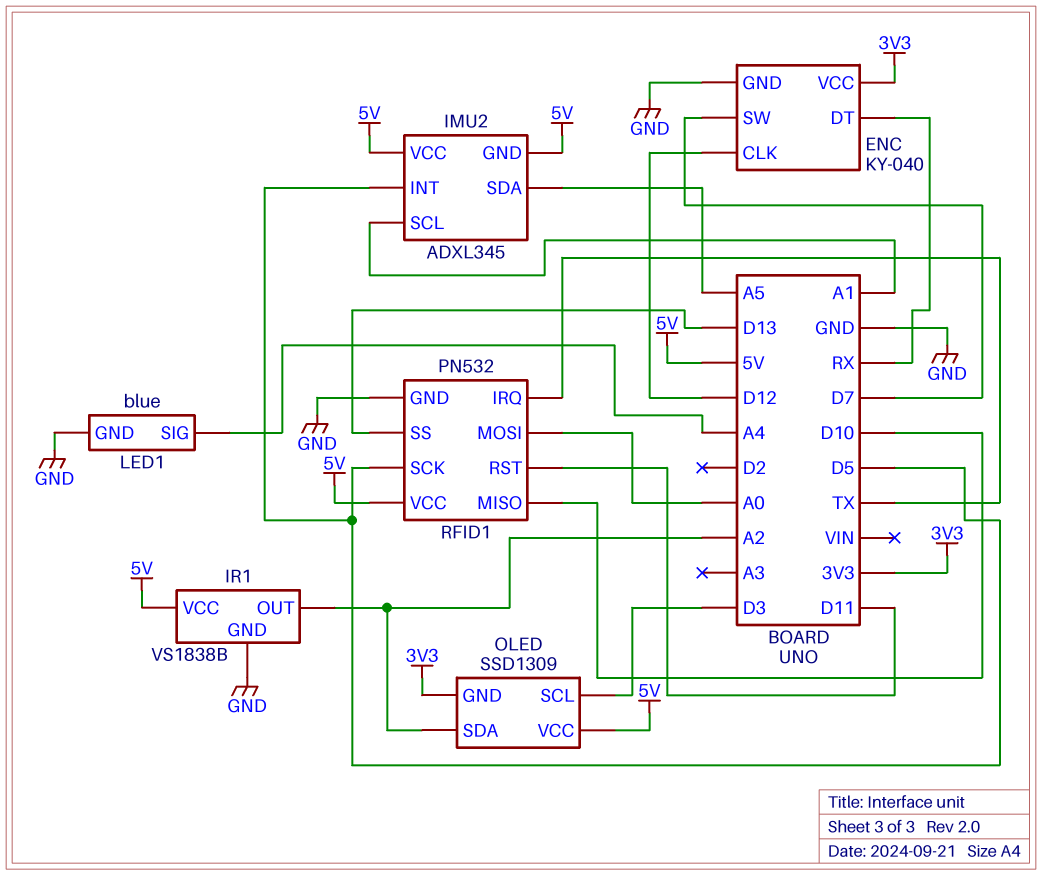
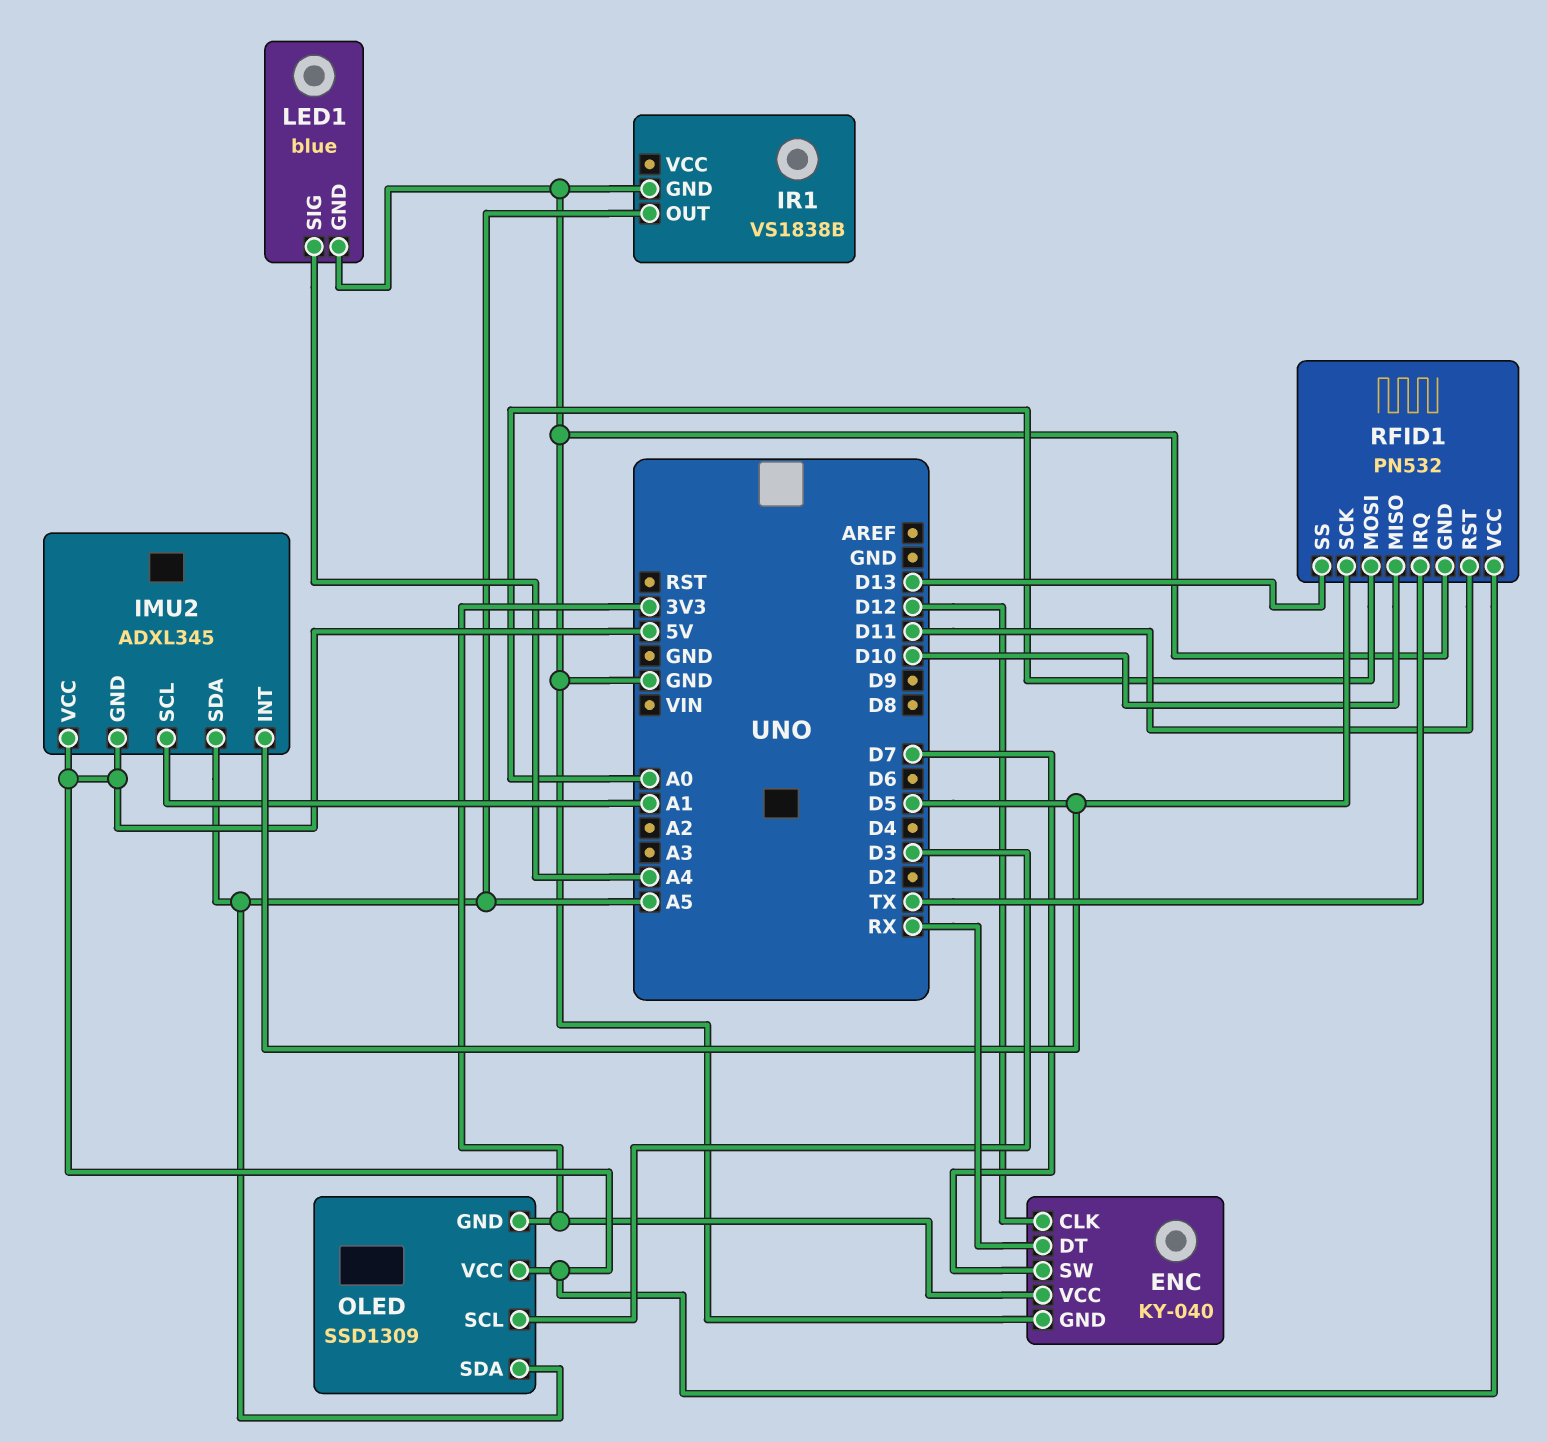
IR1 pin OUT: A2 -> A5
IR1 pin VCC: 5V -> none
OLED pin SDA: A2 -> A5

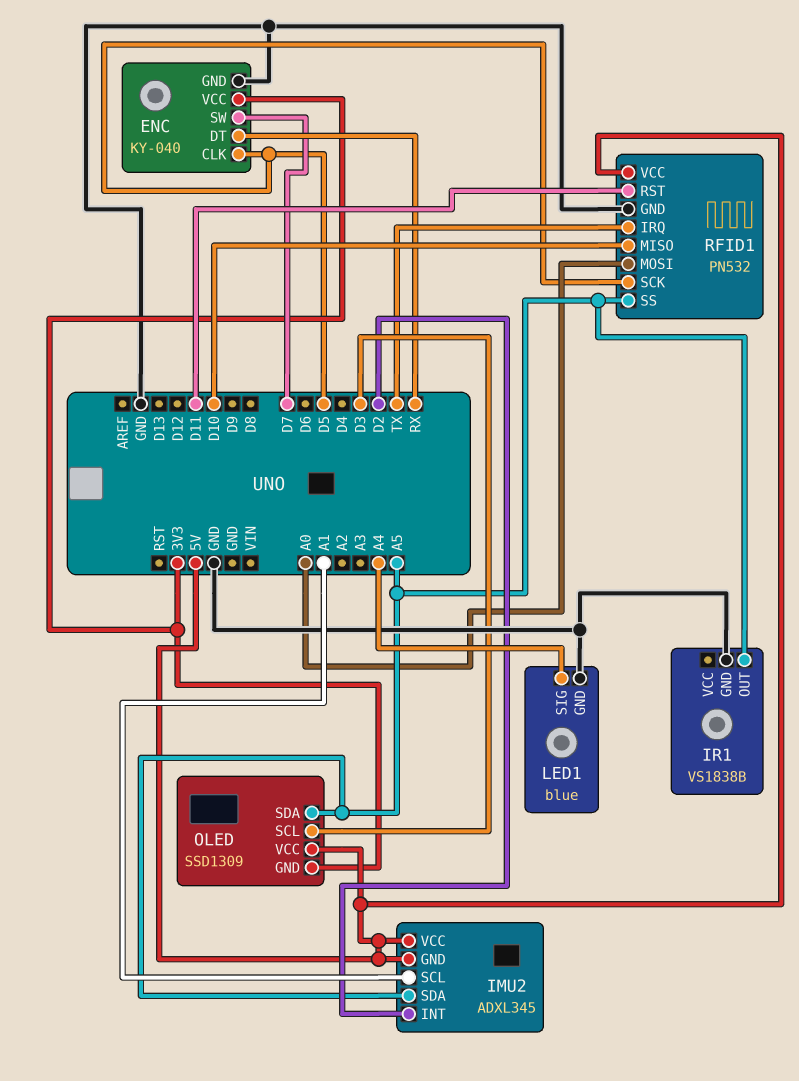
ENC pin CLK: D12 -> D5
IMU2 pin INT: D5 -> D2
RFID1 pin SS: D13 -> A5

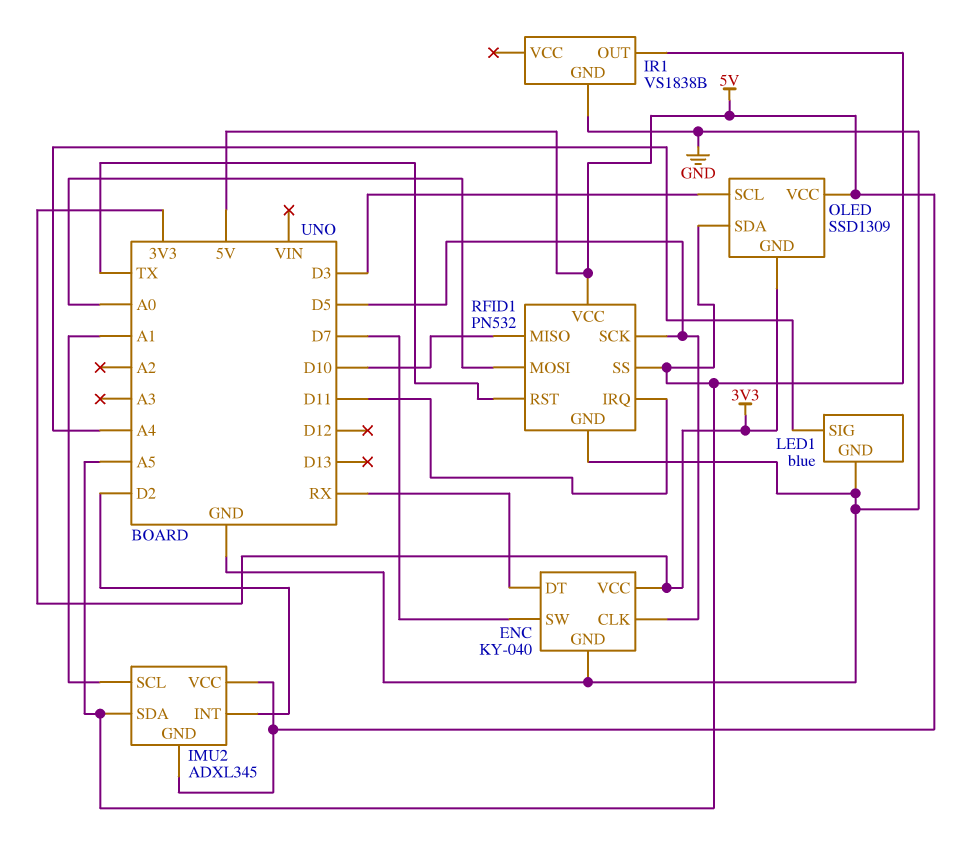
RFID1 pin IRQ: TX -> D11
RFID1 pin RST: D11 -> TX

